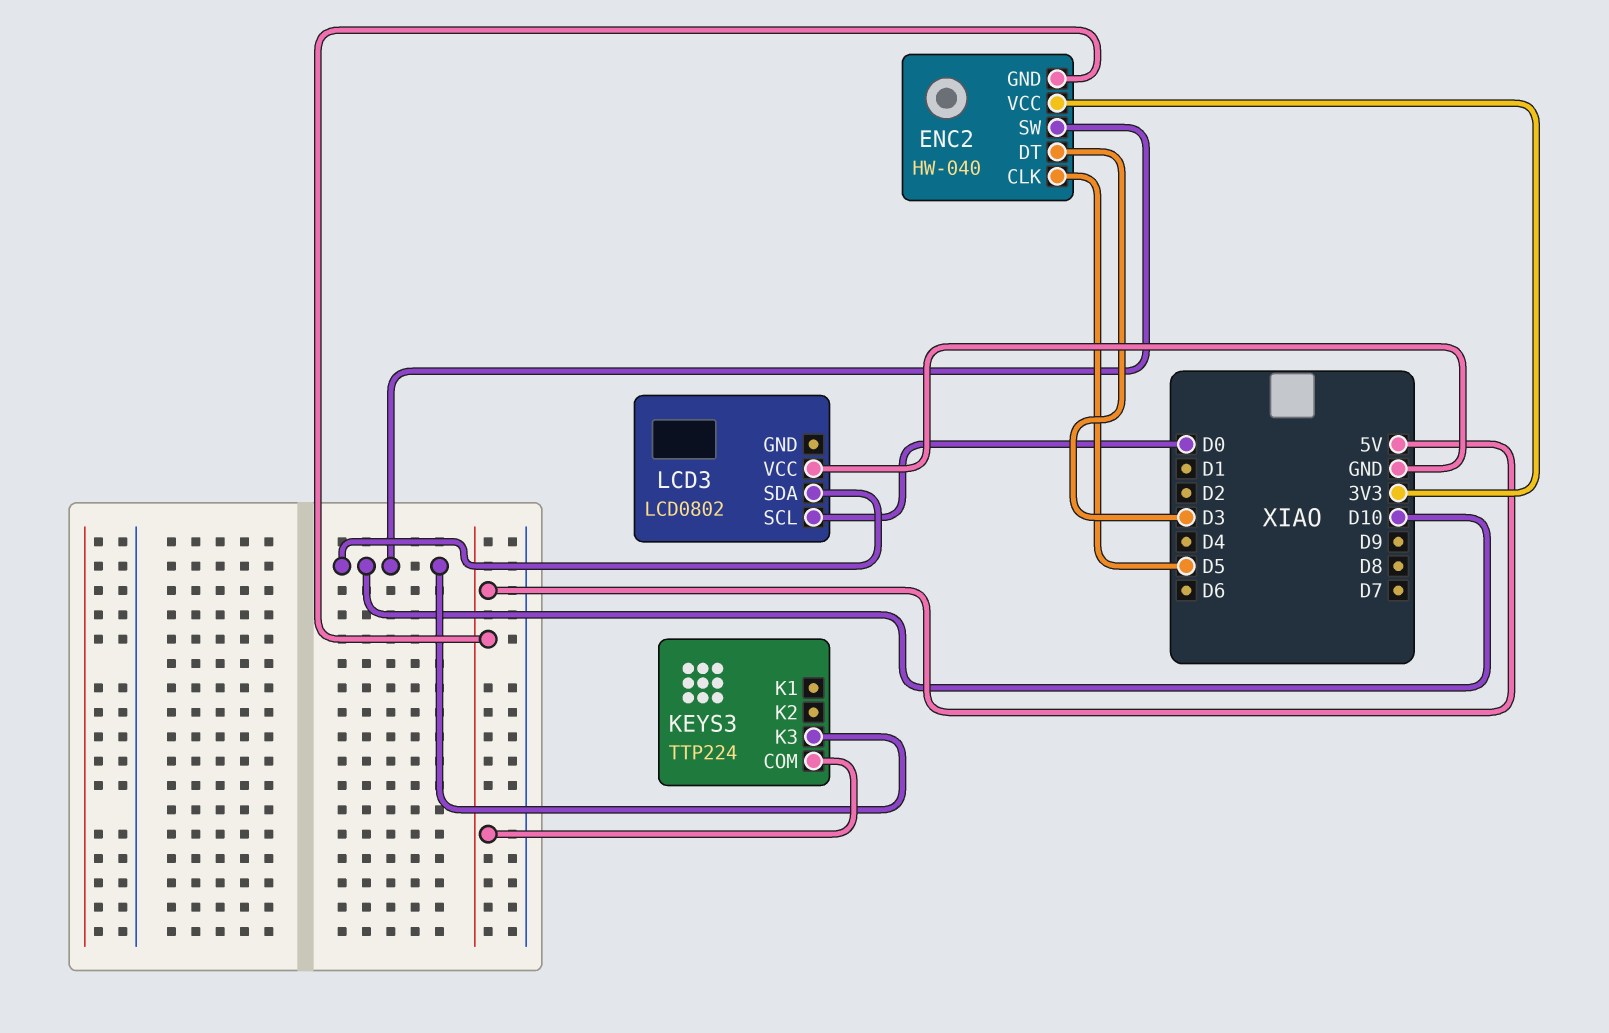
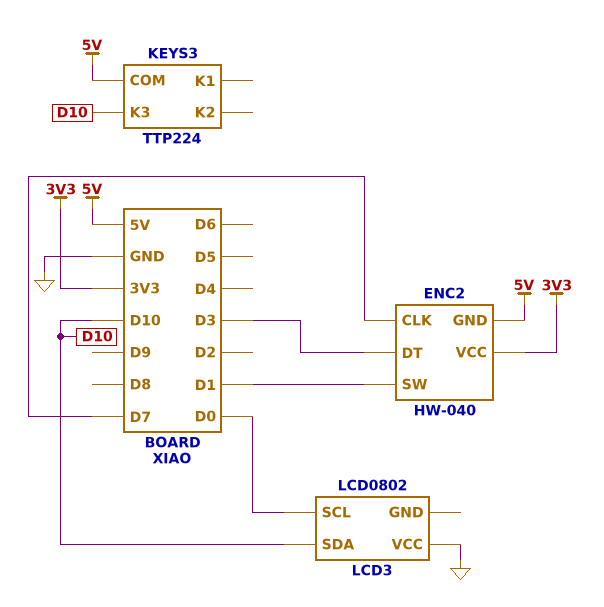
ENC2 pin CLK: D5 -> D7
ENC2 pin SW: D10 -> D1

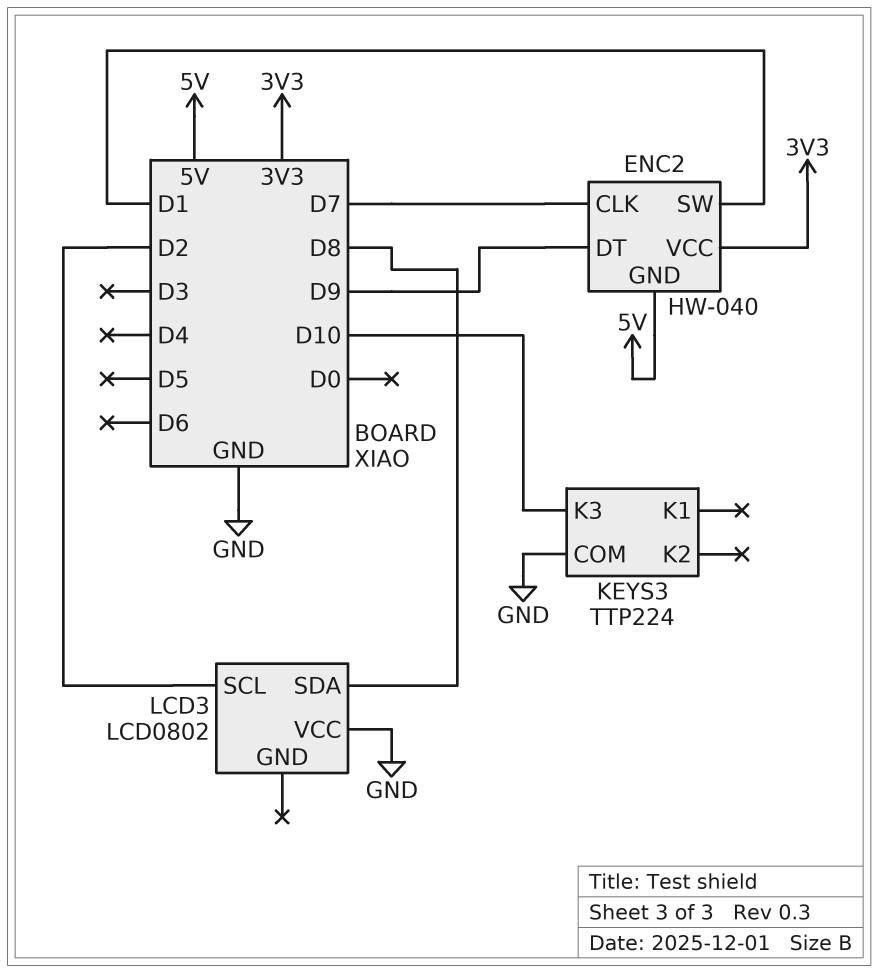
ENC2 pin DT: D3 -> D9
KEYS3 pin COM: 5V -> GND
LCD3 pin SCL: D0 -> D2
LCD3 pin SDA: D10 -> D8

